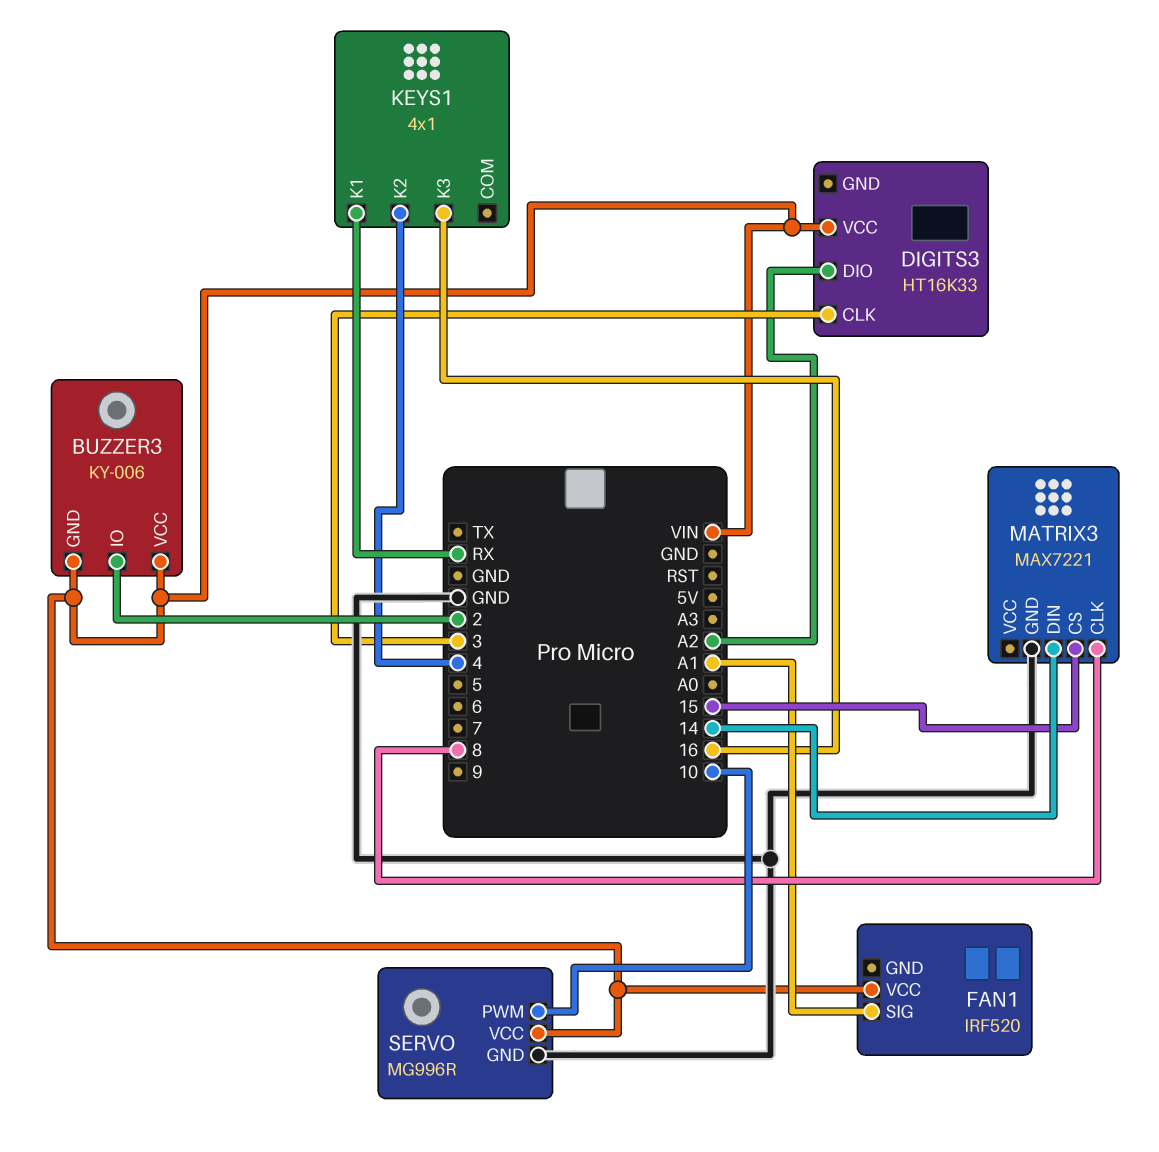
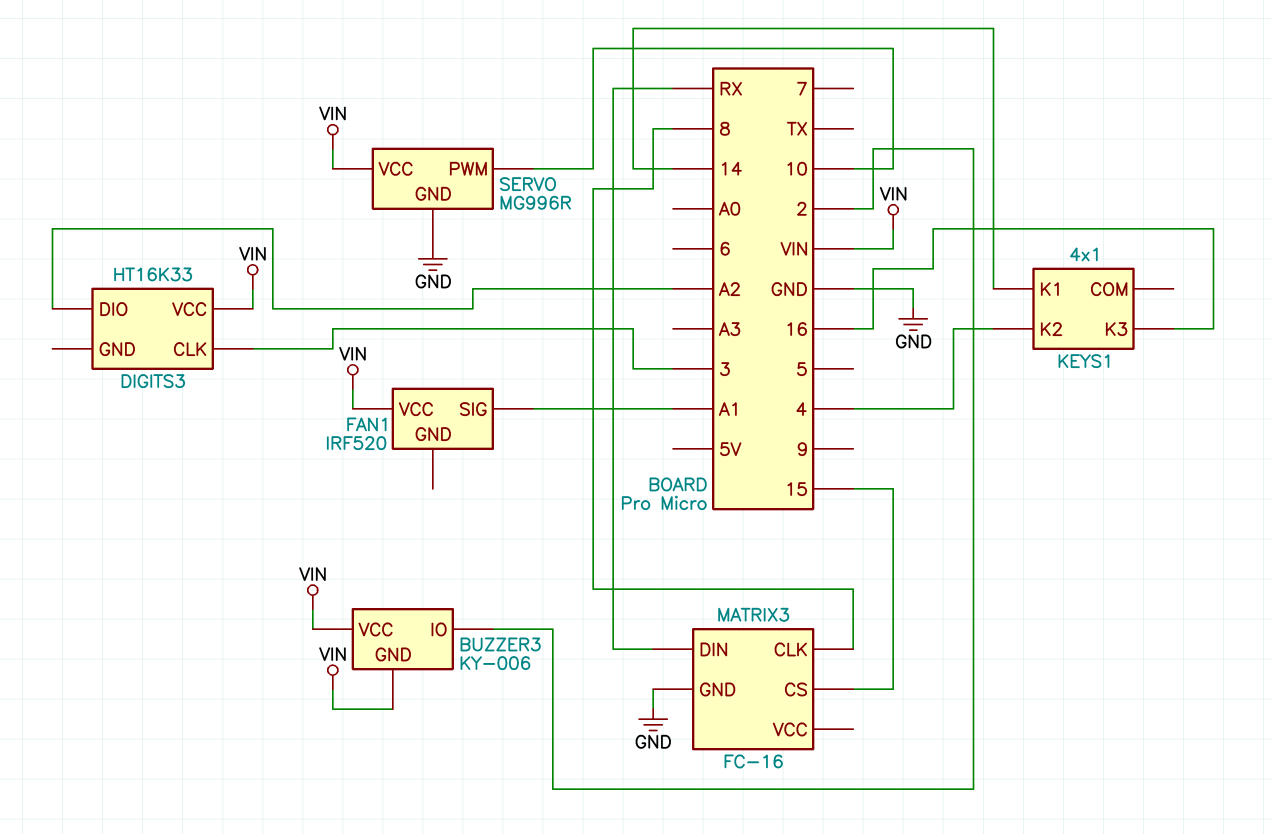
KEYS1 pin K1: RX -> 14
MATRIX3: MAX7221 -> FC-16
MATRIX3 pin DIN: 14 -> RX

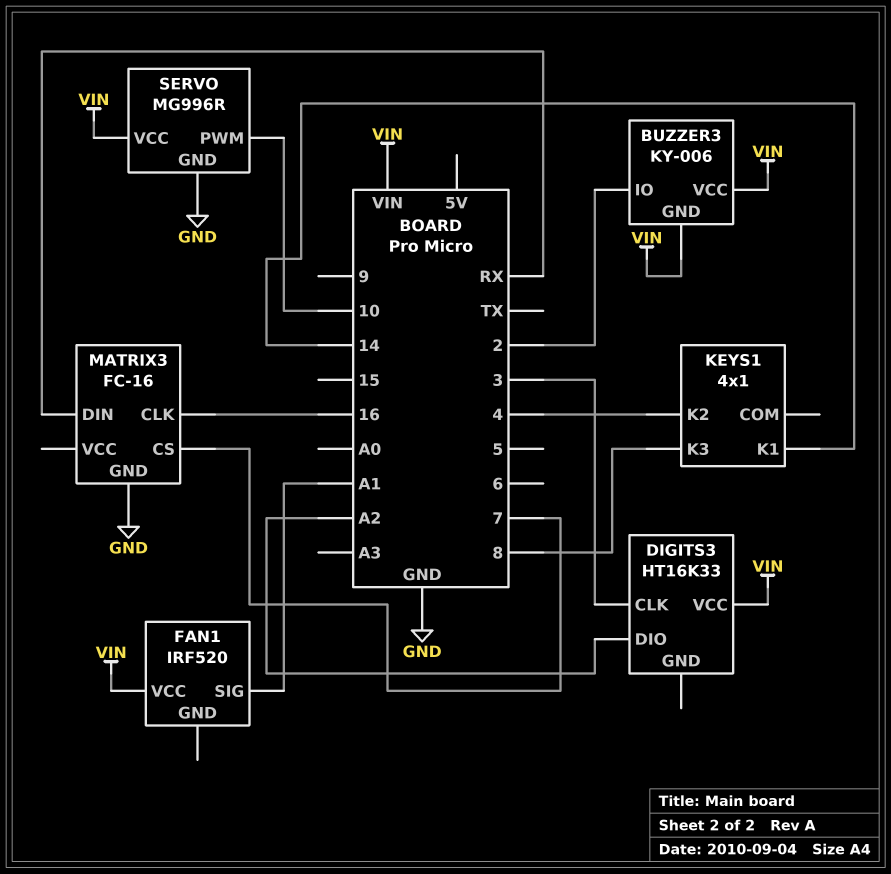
KEYS1 pin K3: 16 -> 8
MATRIX3 pin CLK: 8 -> 16
MATRIX3 pin CS: 15 -> 7

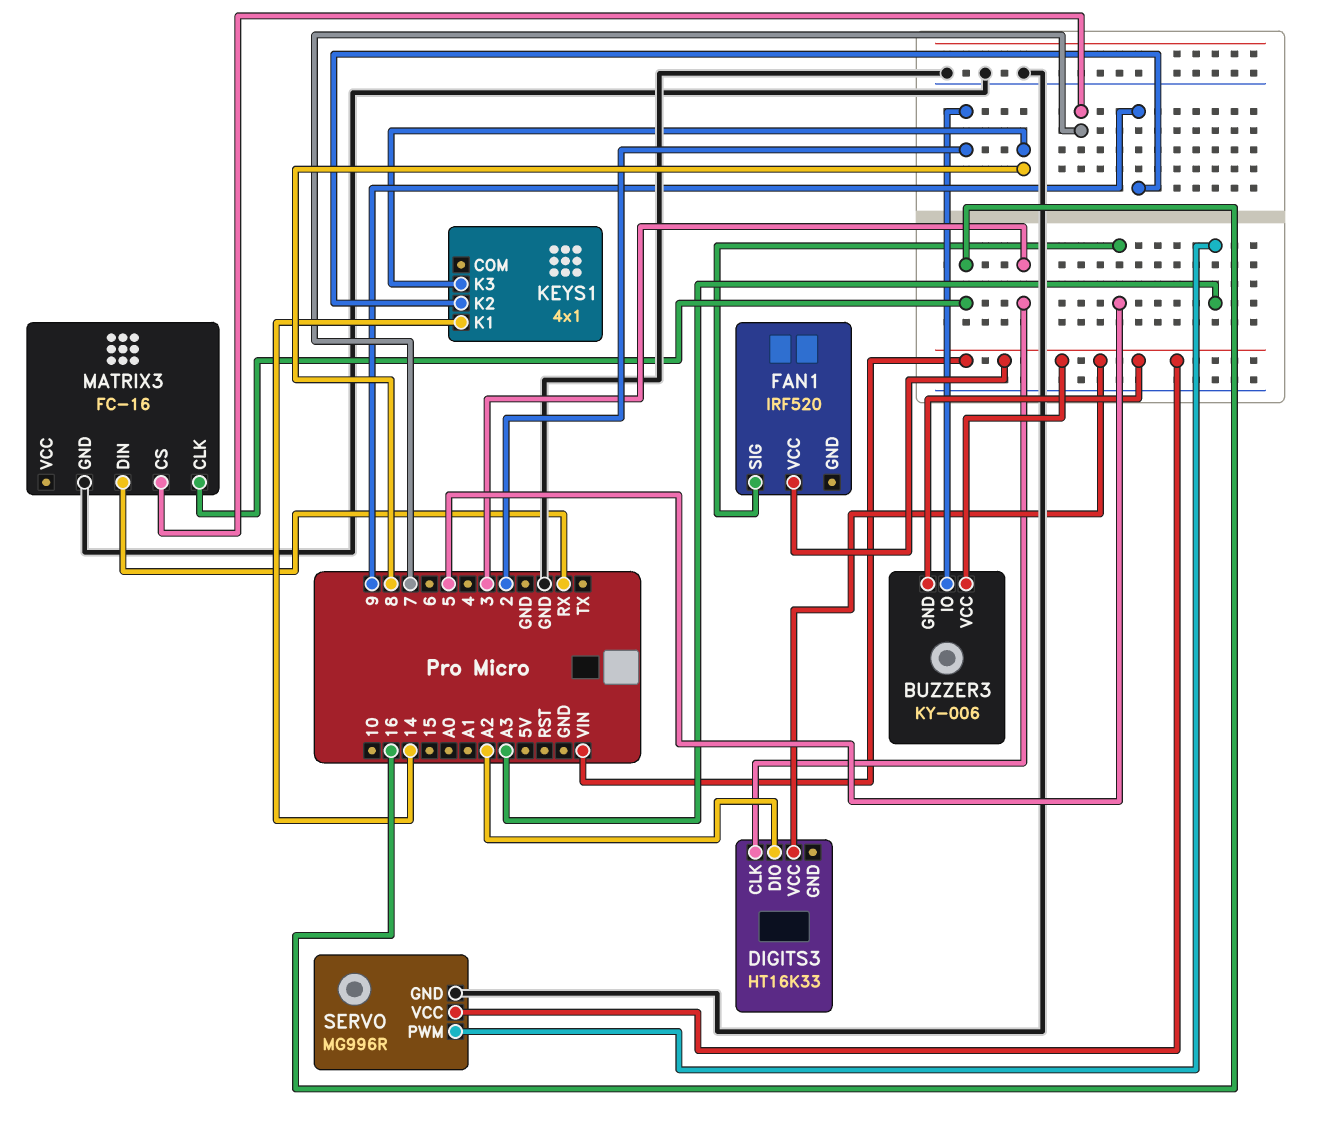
FAN1 pin SIG: A1 -> 5
KEYS1 pin K2: 4 -> 9
SERVO pin PWM: 10 -> A3

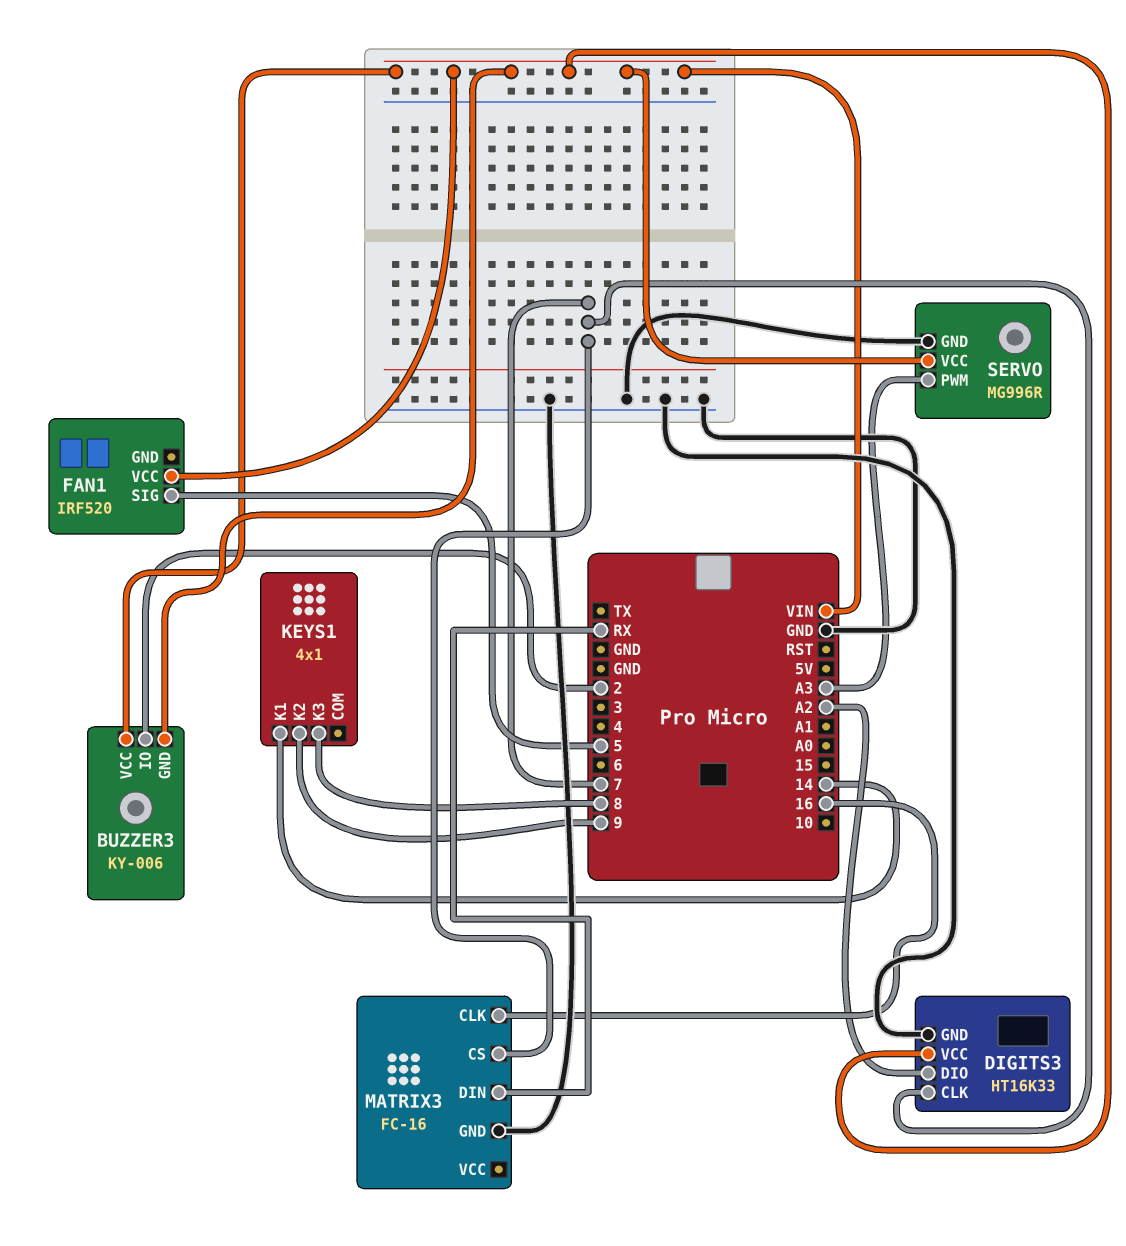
DIGITS3 pin CLK: 3 -> 7
DIGITS3 pin GND: none -> GND

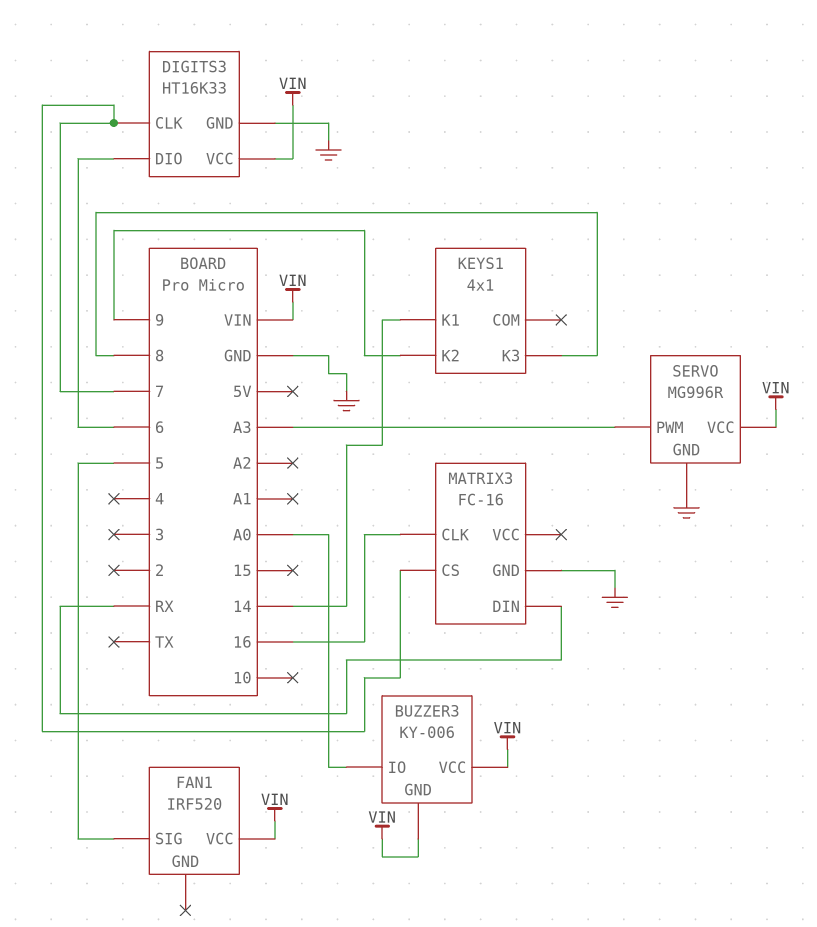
BUZZER3 pin IO: 2 -> A0
DIGITS3 pin DIO: A2 -> 6

